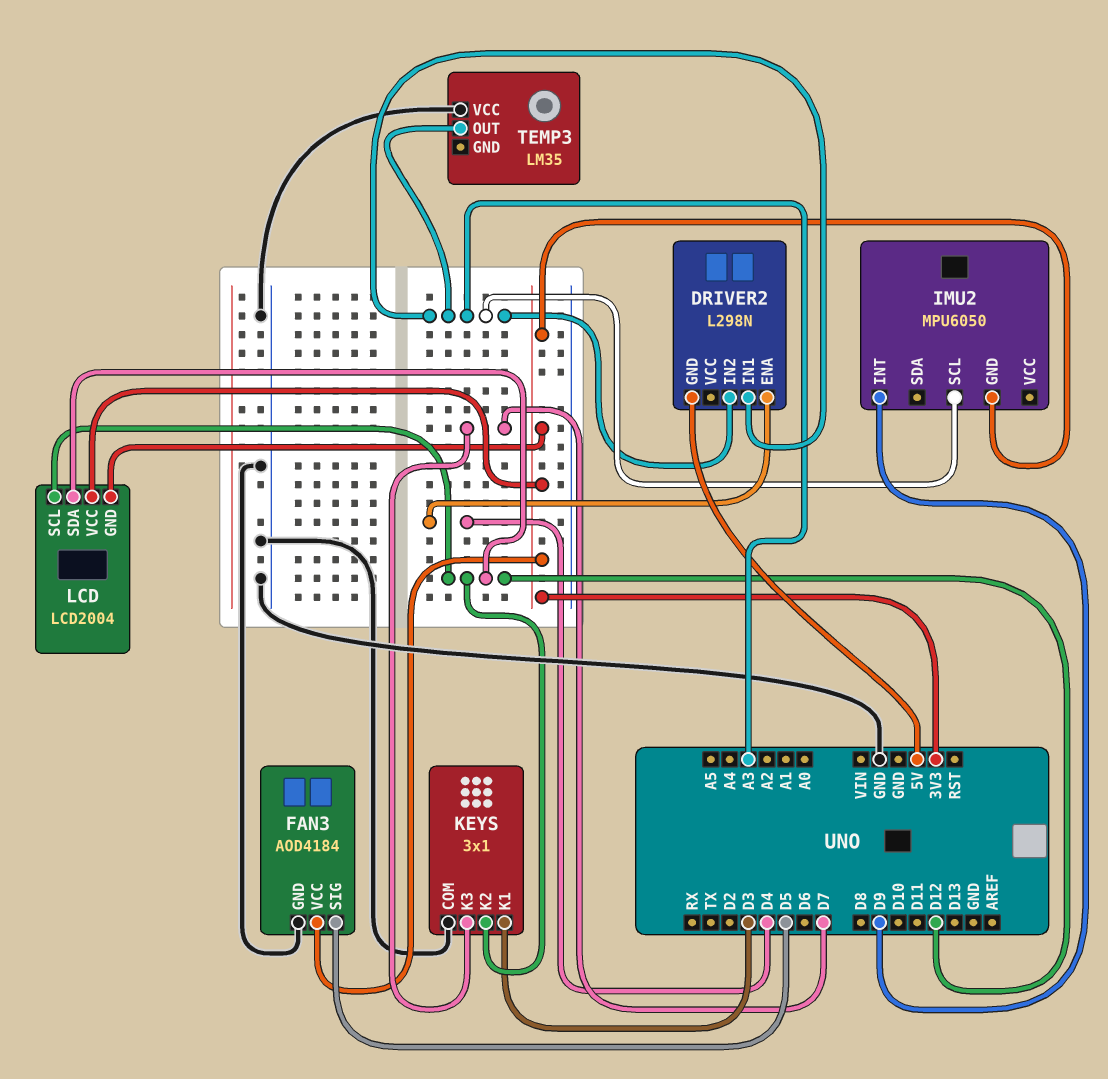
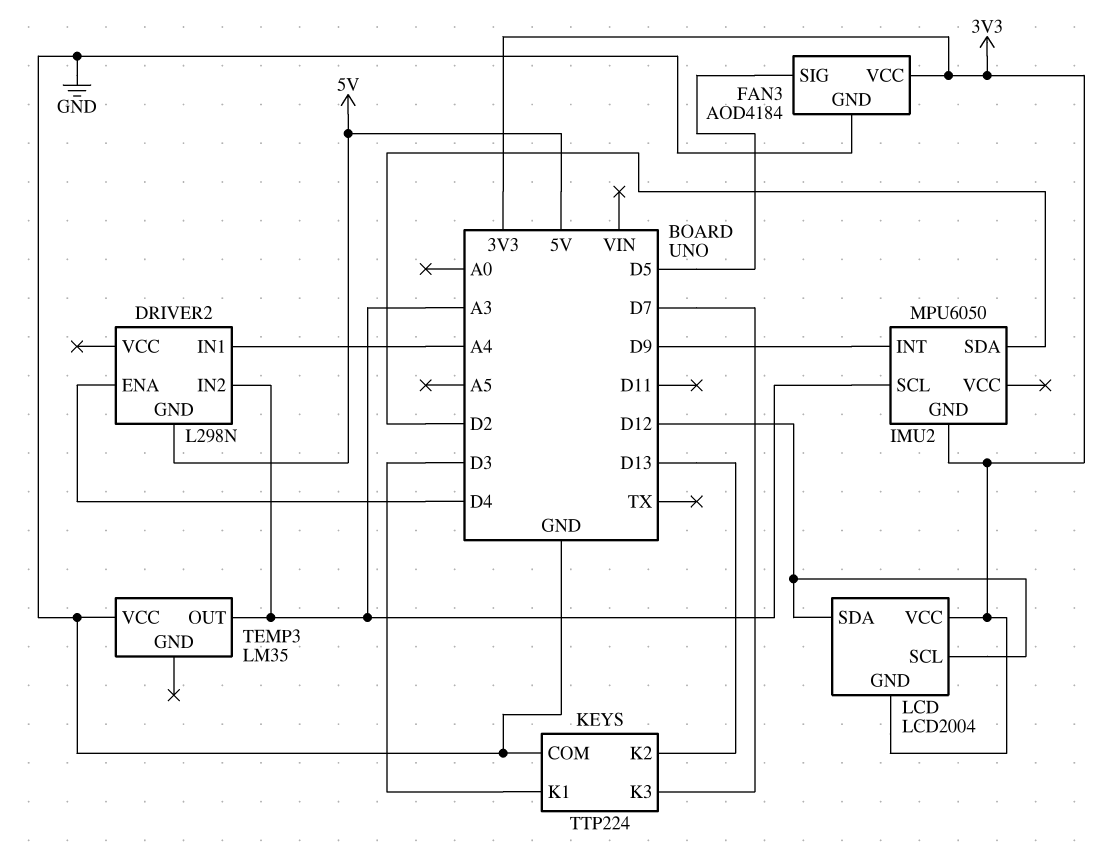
DRIVER2 pin IN1: A3 -> A4
IMU2 pin SDA: none -> D2
KEYS: 3x1 -> TTP224
KEYS pin K2: D12 -> D13

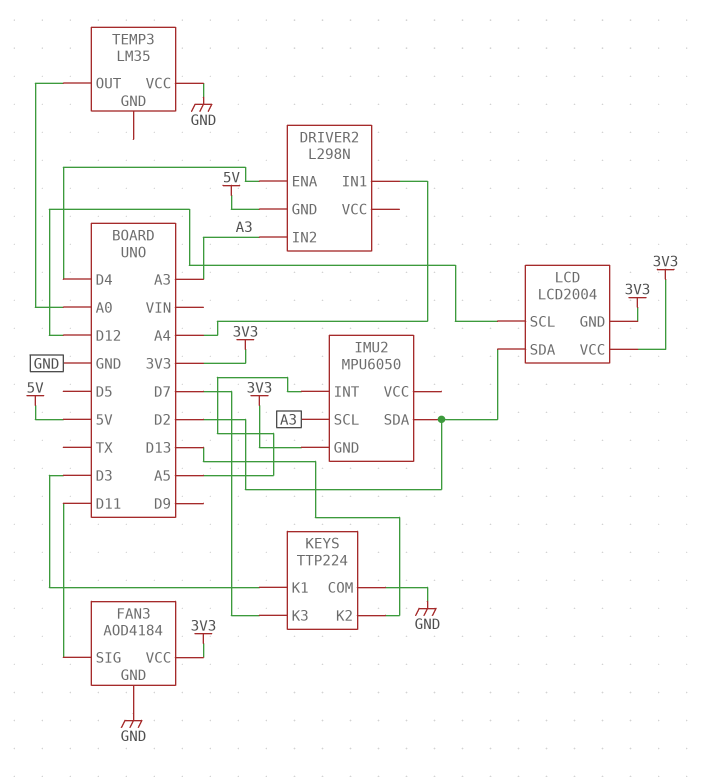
FAN3 pin SIG: D5 -> D11
IMU2 pin INT: D9 -> A5
LCD pin SDA: D12 -> D2
TEMP3 pin OUT: A3 -> A0

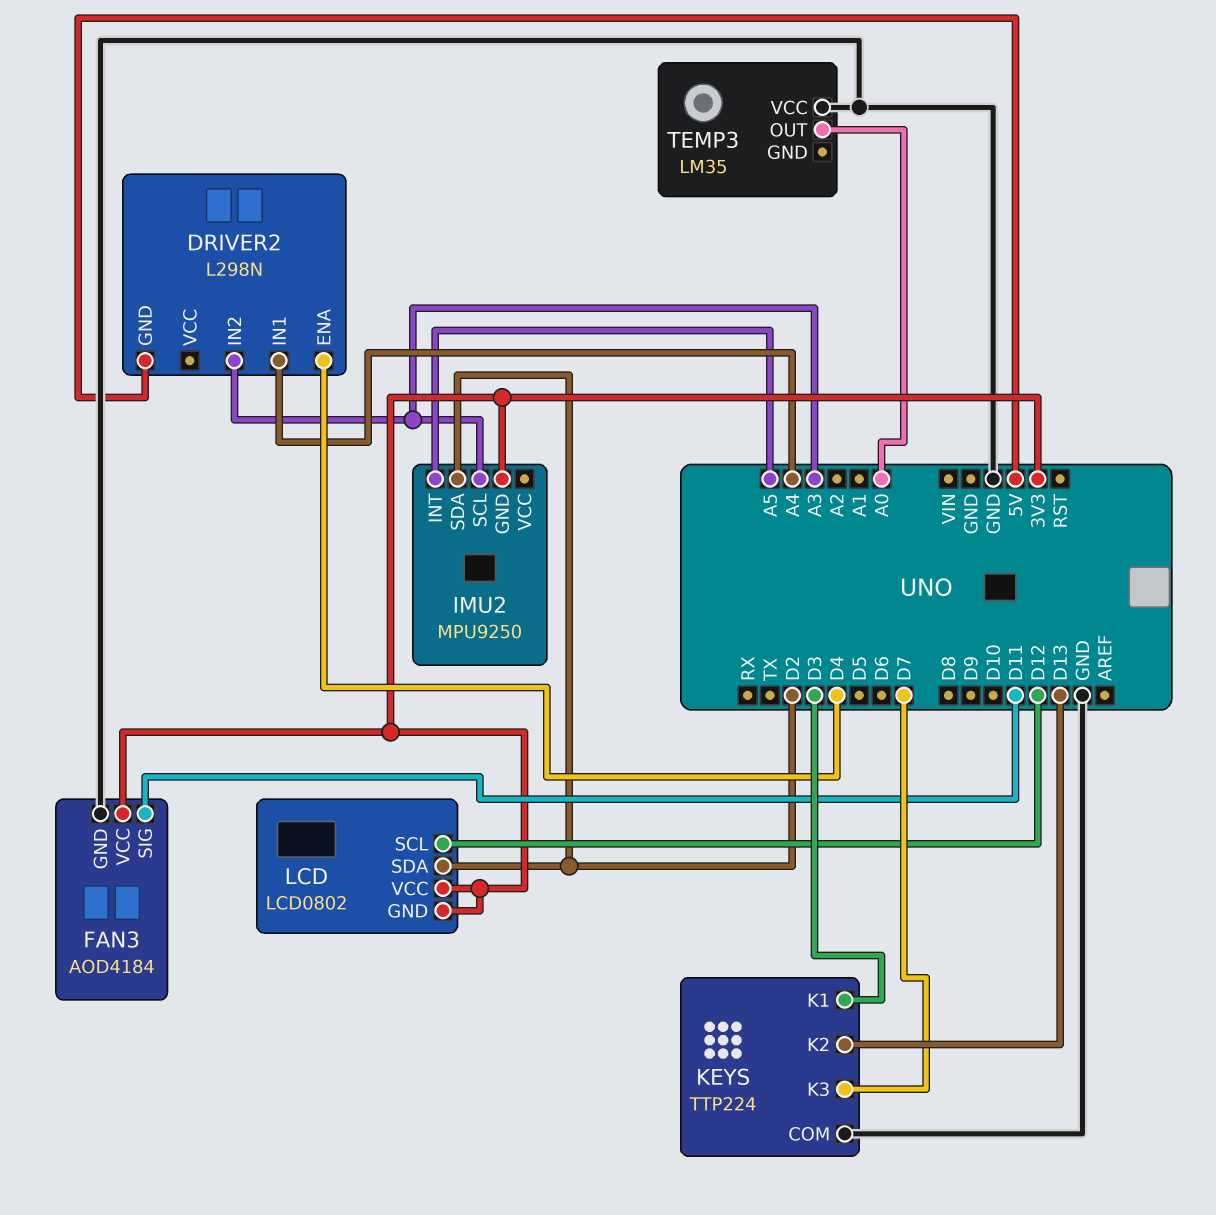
IMU2: MPU6050 -> MPU9250
LCD: LCD2004 -> LCD0802

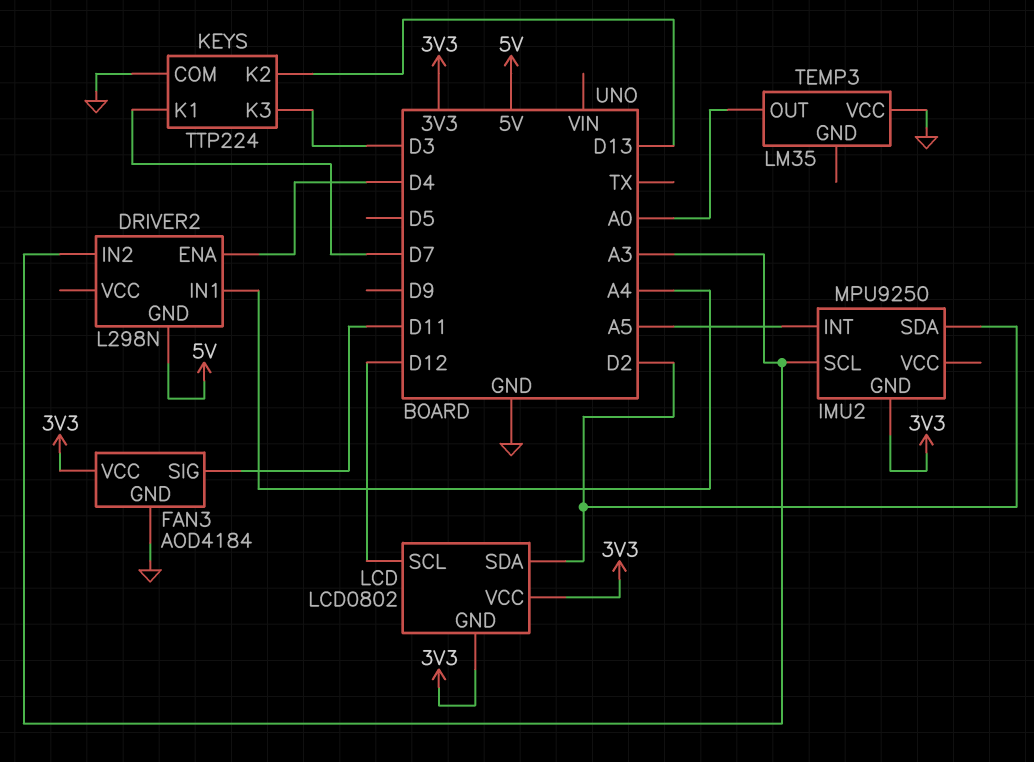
KEYS pin K1: D3 -> D7
KEYS pin K3: D7 -> D3

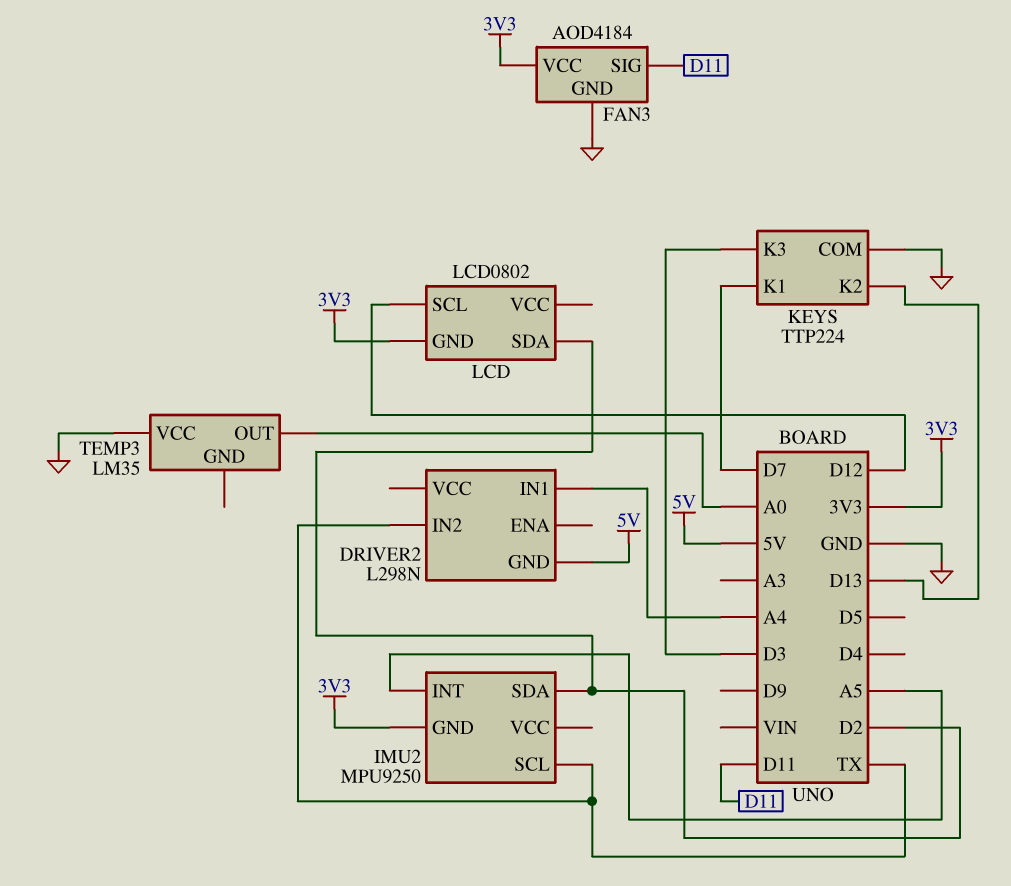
DRIVER2 pin ENA: D4 -> none
DRIVER2 pin IN2: A3 -> TX
IMU2 pin SCL: A3 -> TX
LCD pin VCC: 3V3 -> none

